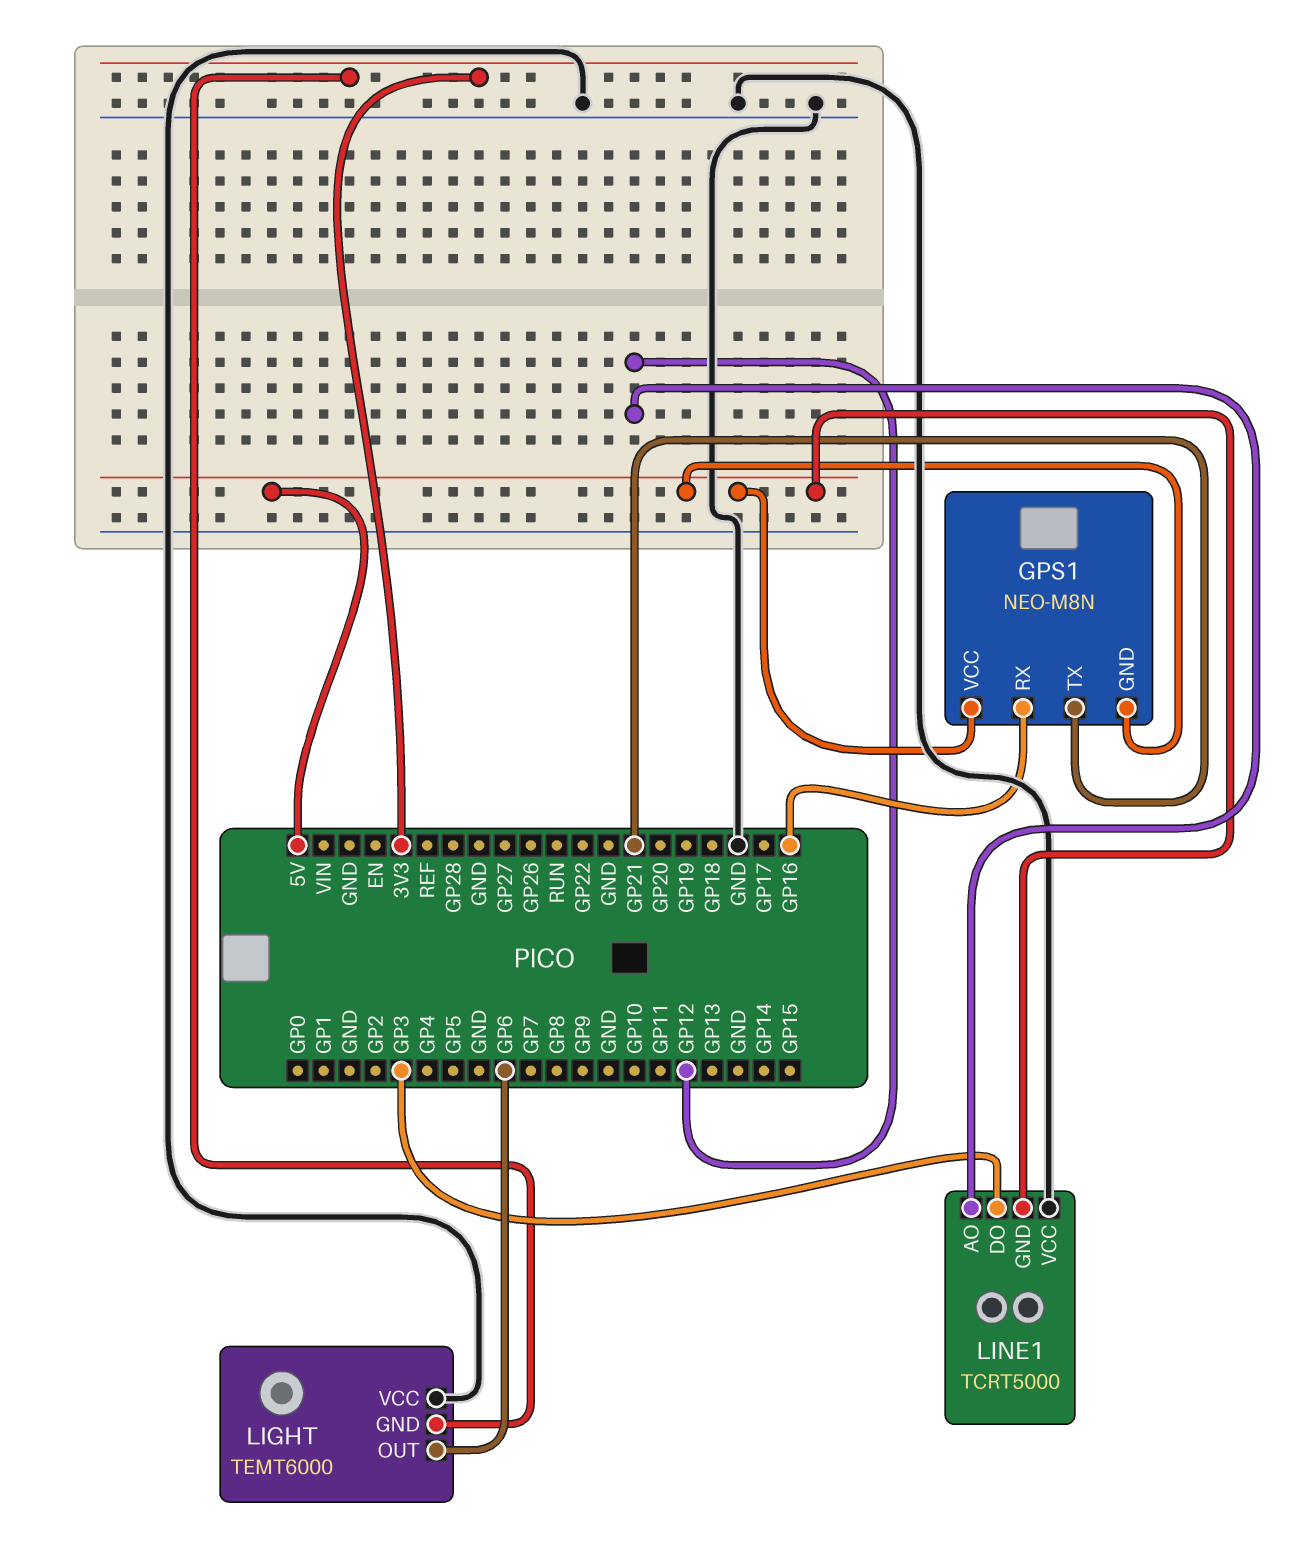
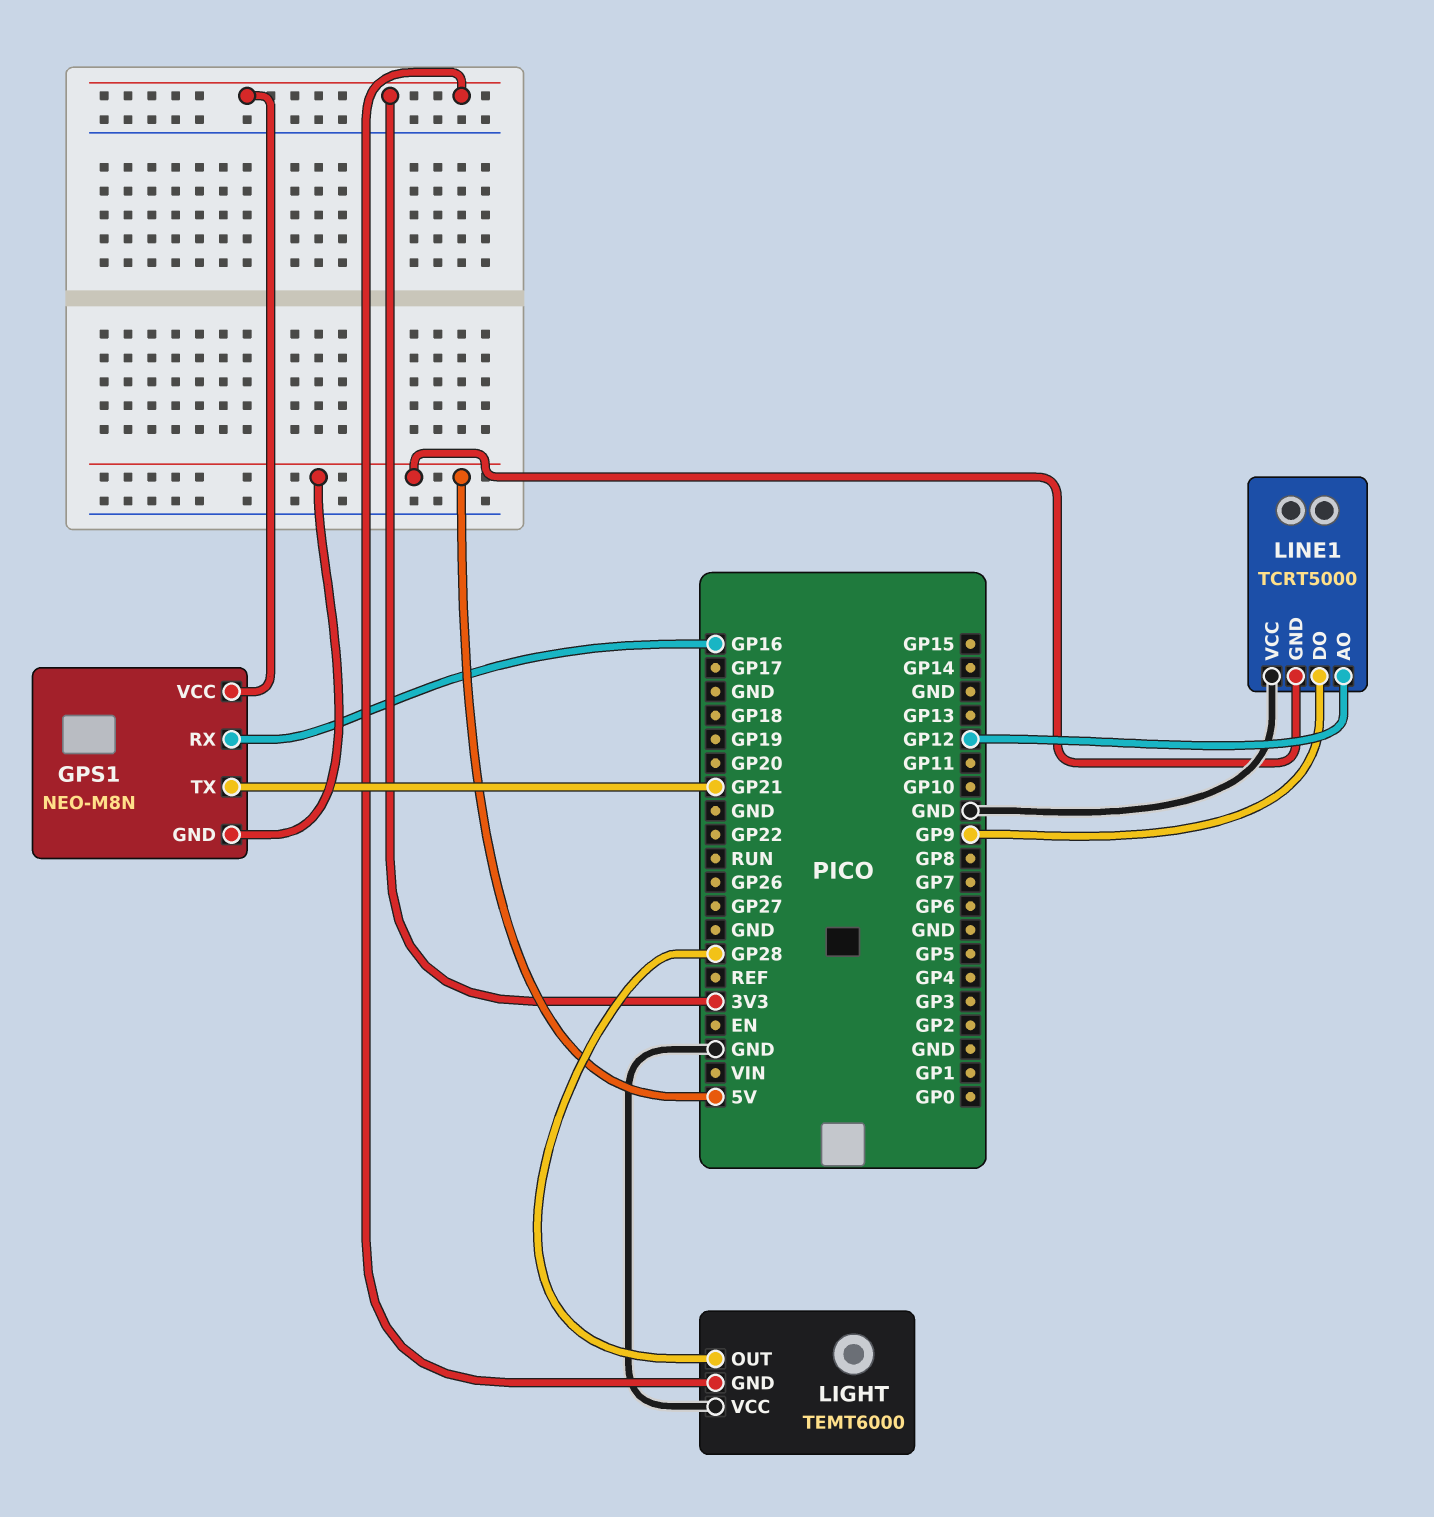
GPS1 pin VCC: 5V -> 3V3
LIGHT pin OUT: GP6 -> GP28
LINE1 pin DO: GP3 -> GP9

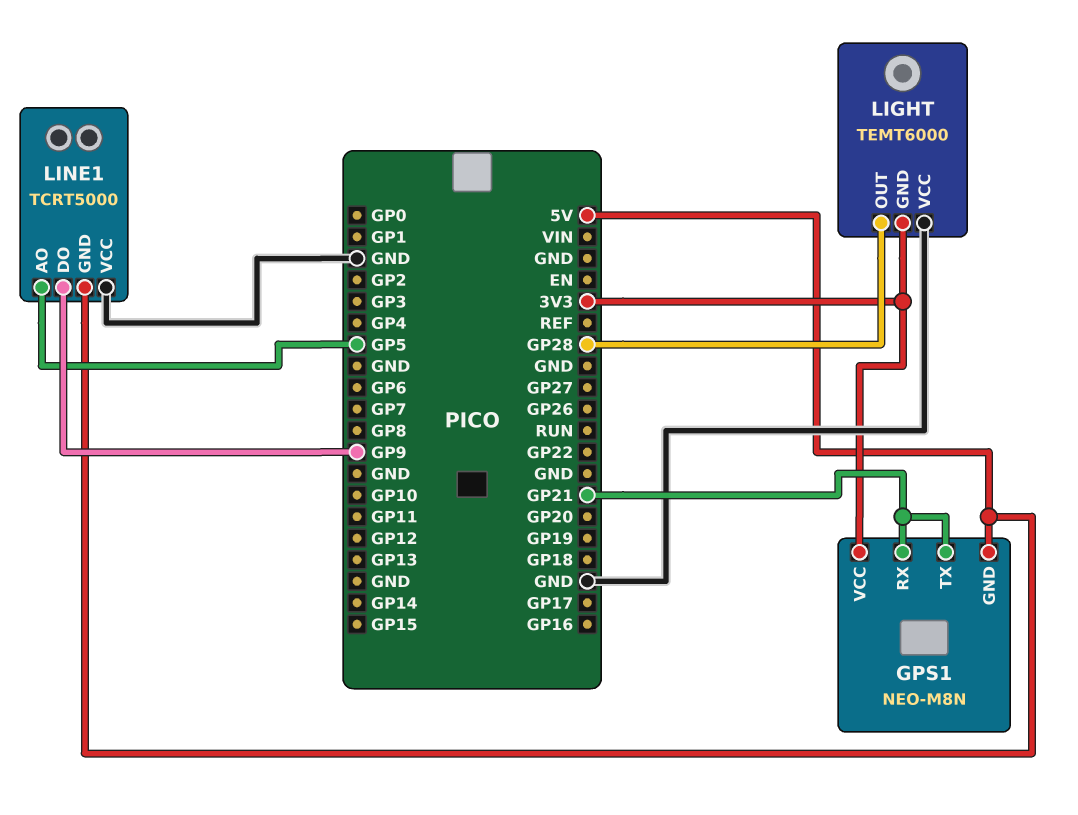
GPS1 pin RX: GP16 -> GP21
LINE1 pin AO: GP12 -> GP5

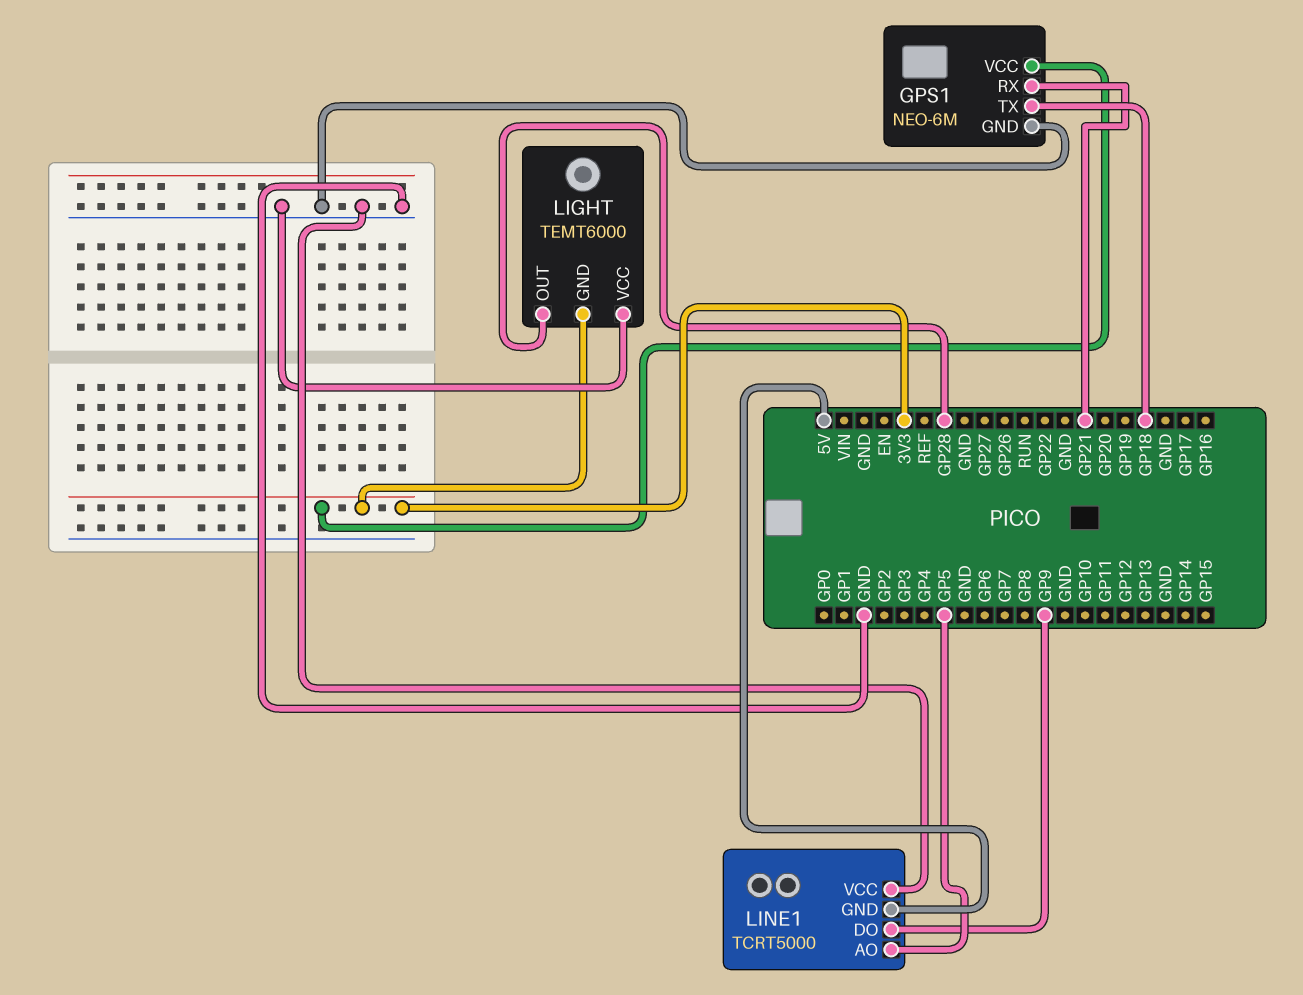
GPS1: NEO-M8N -> NEO-6M
GPS1 pin GND: 5V -> GND
GPS1 pin TX: GP21 -> GP18

